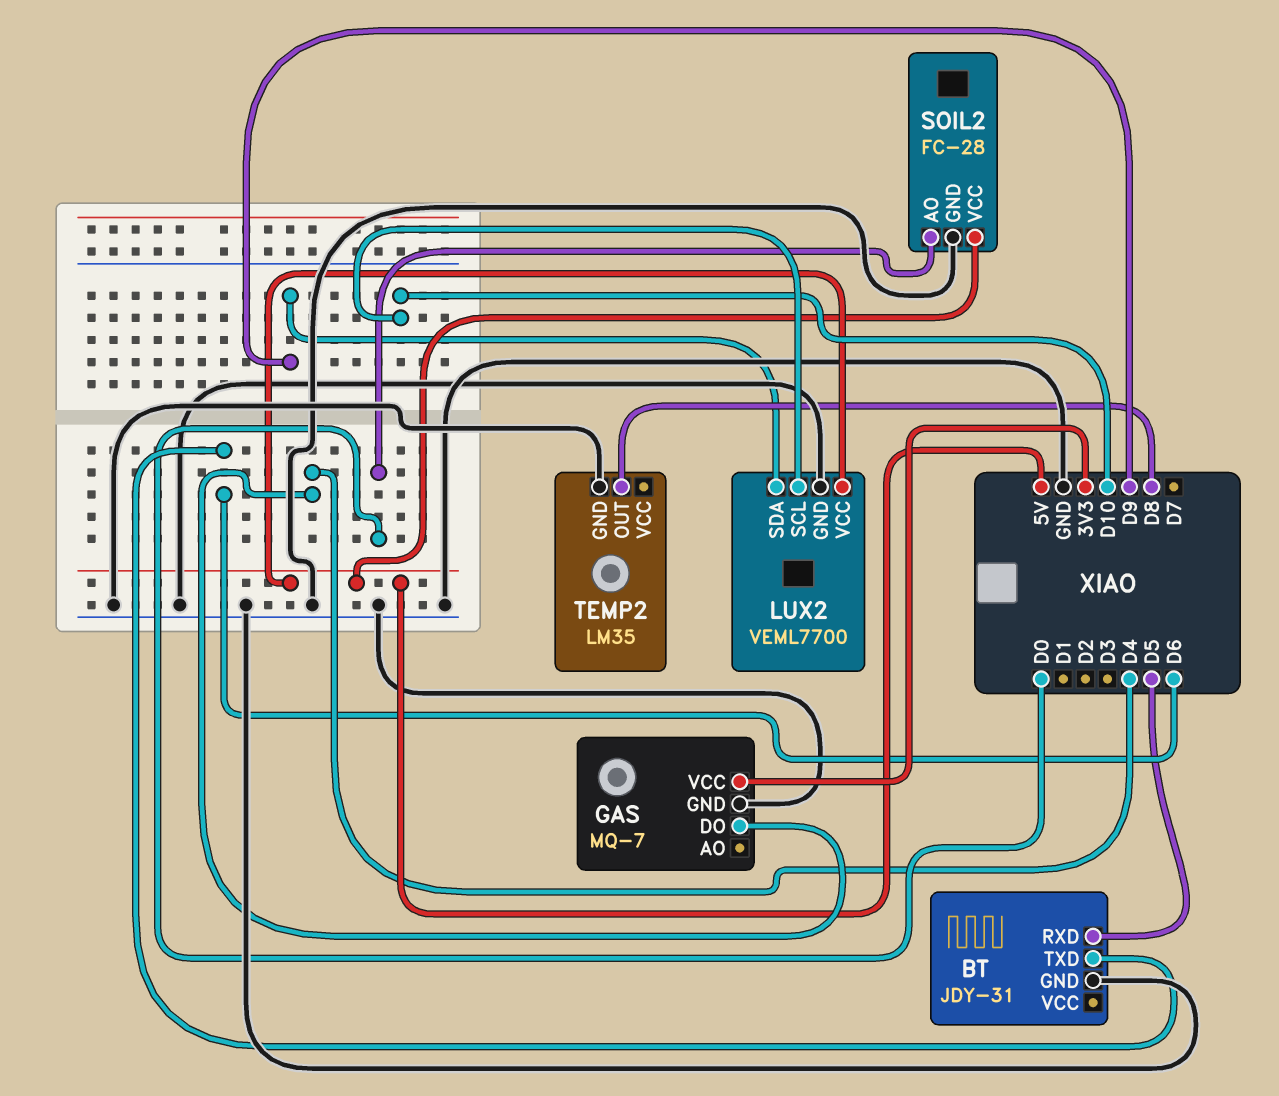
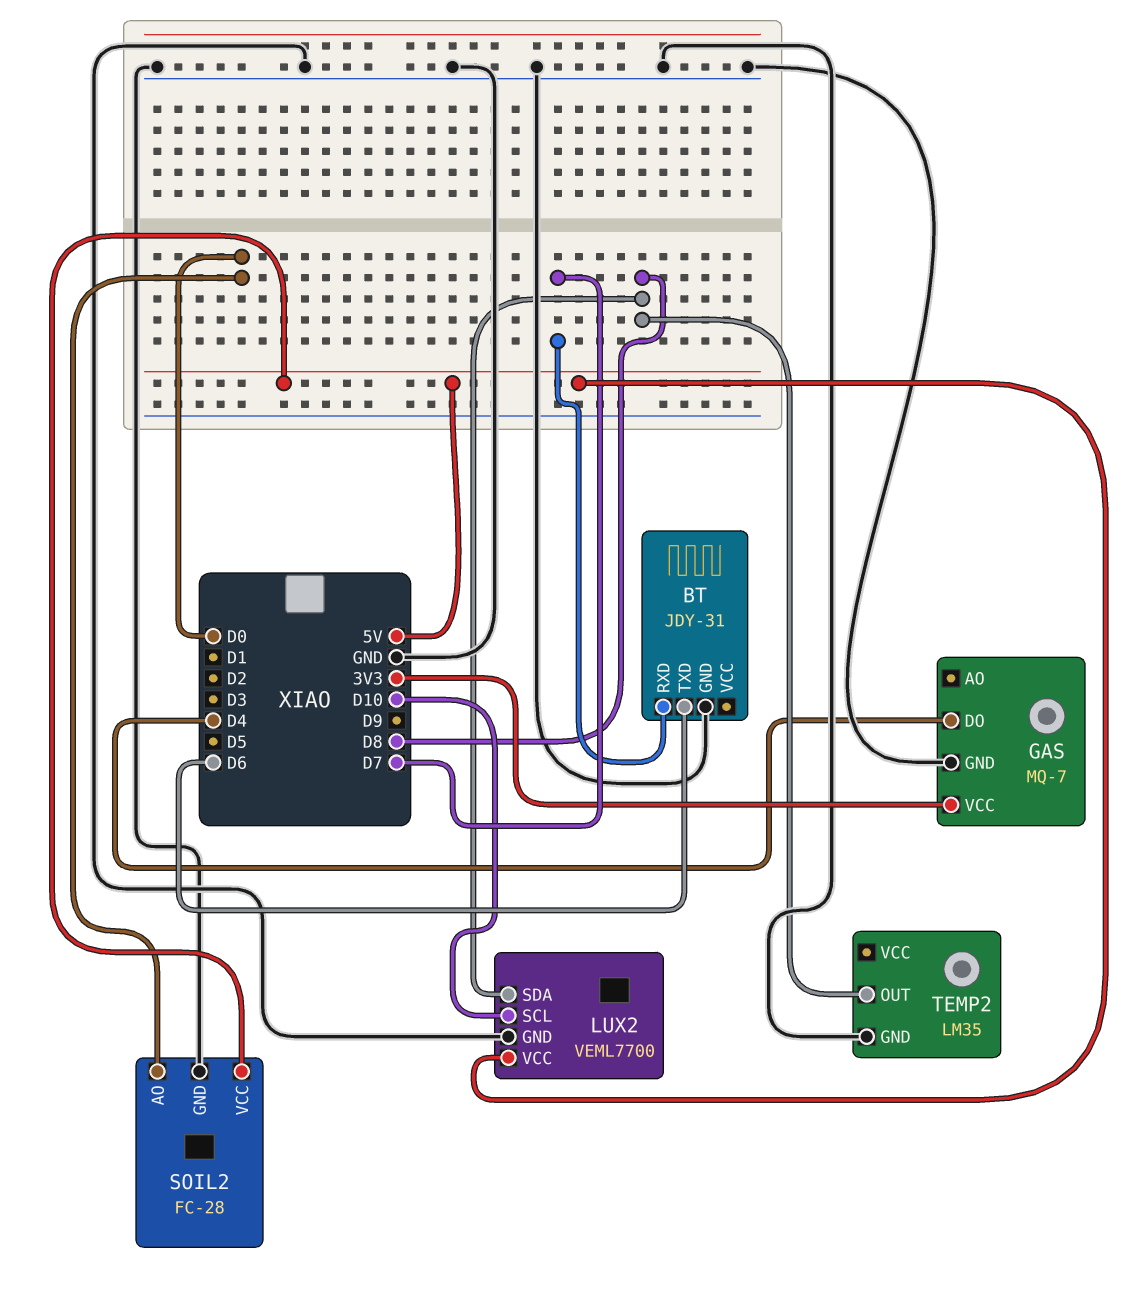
BT pin RXD: D5 -> D7
LUX2 pin SDA: D9 -> D8

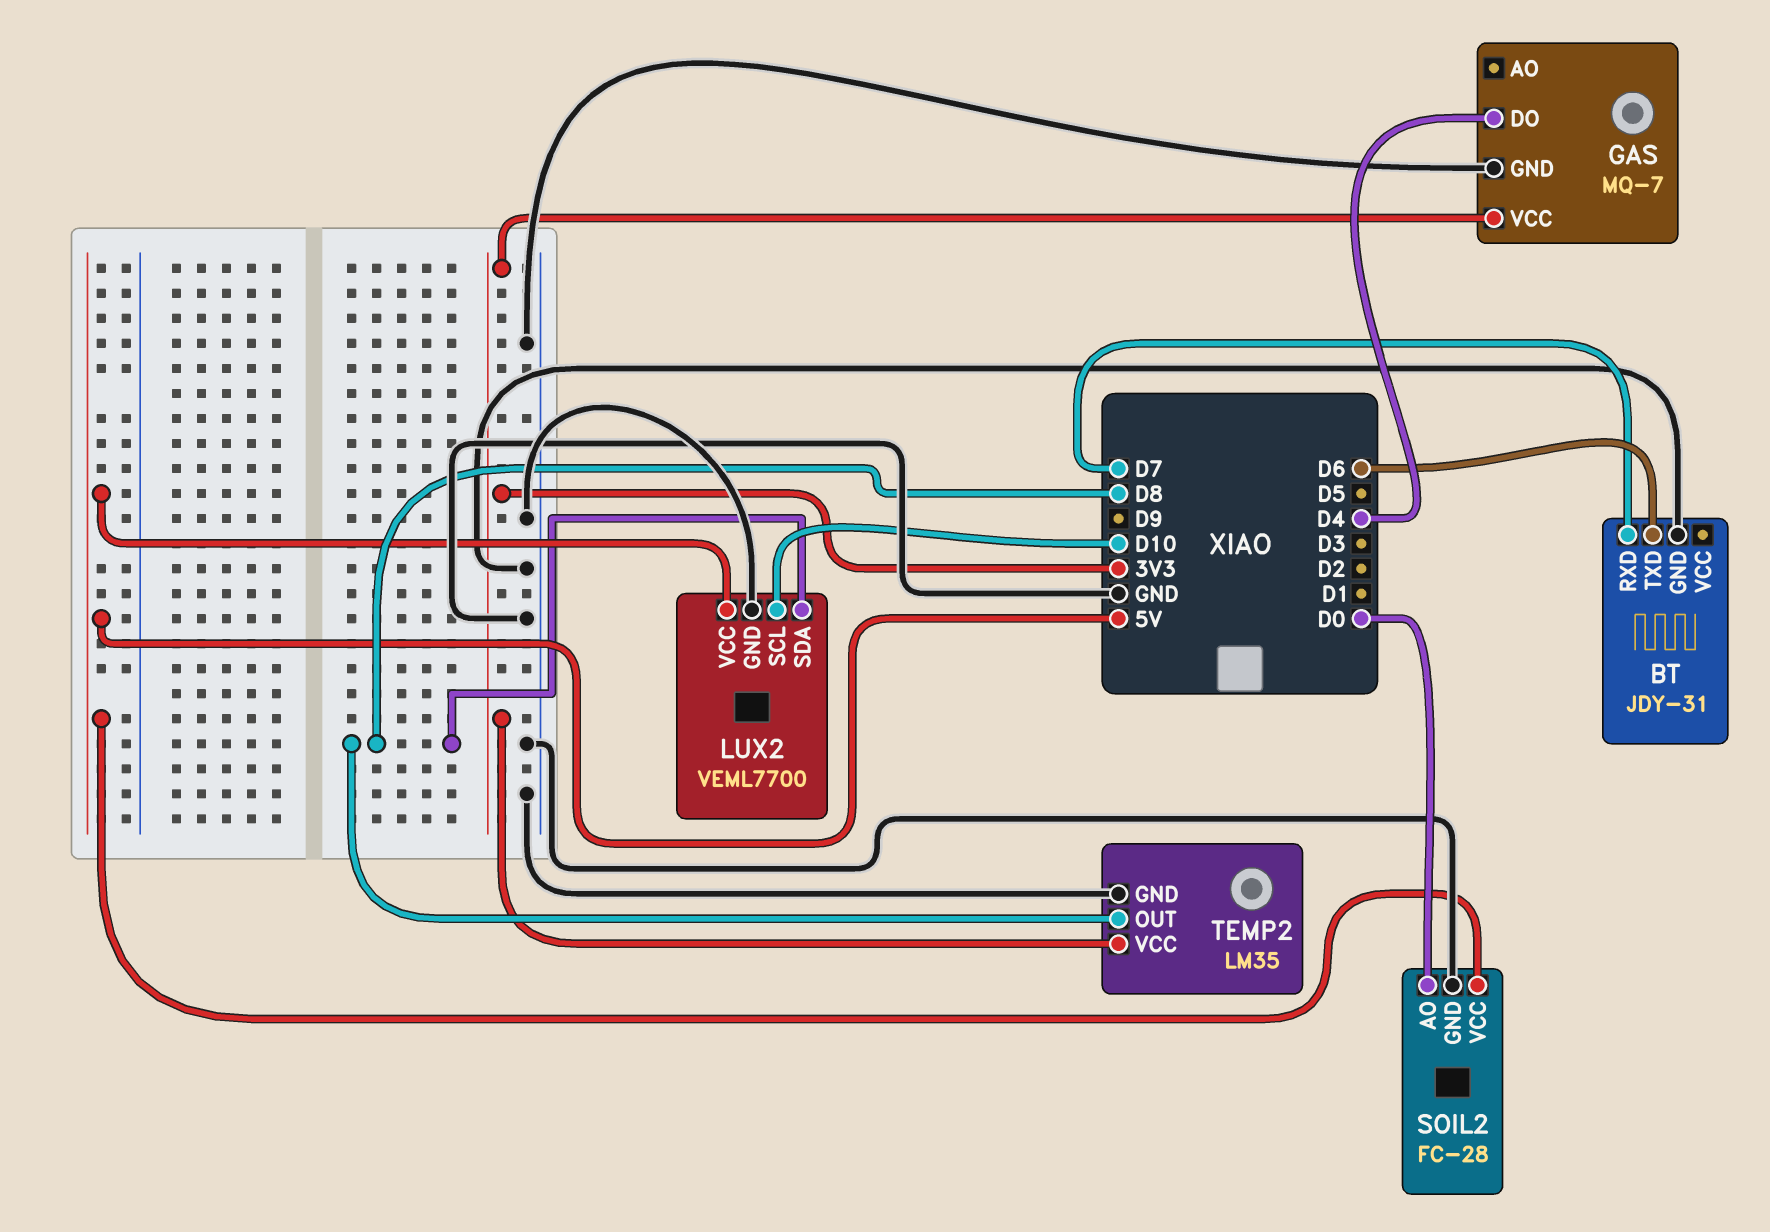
TEMP2 pin VCC: none -> 3V3

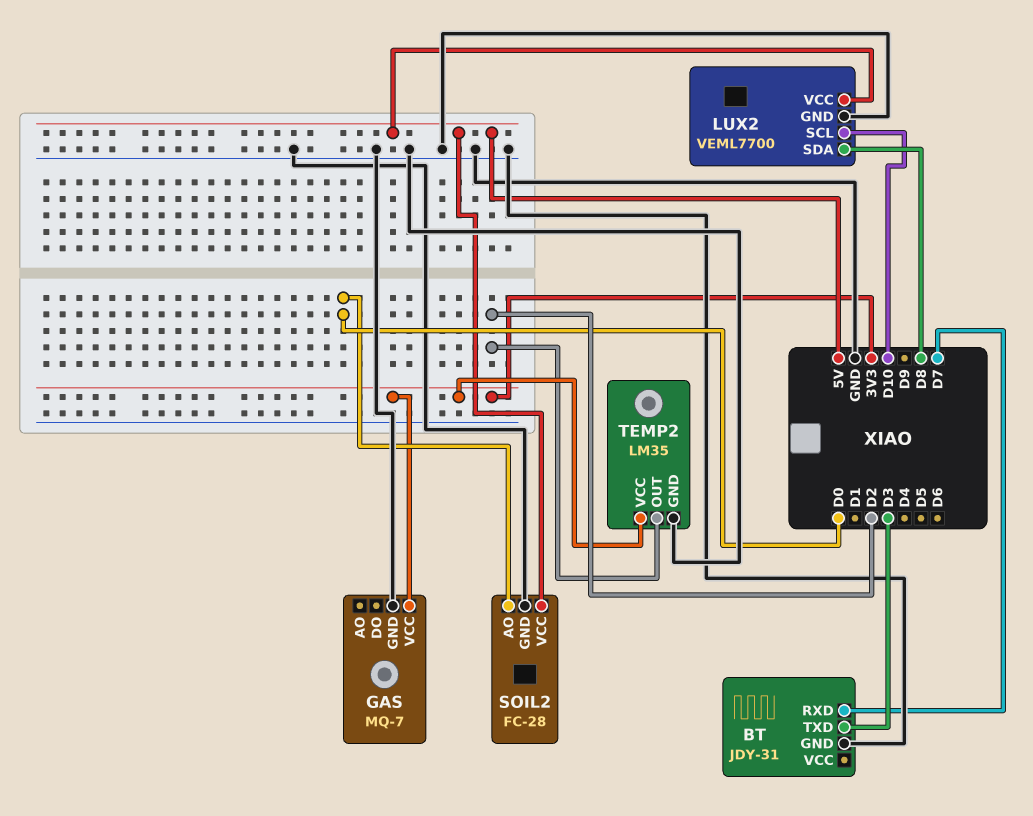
BT pin TXD: D6 -> D3
GAS pin DO: D4 -> none
TEMP2 pin OUT: D8 -> D2

